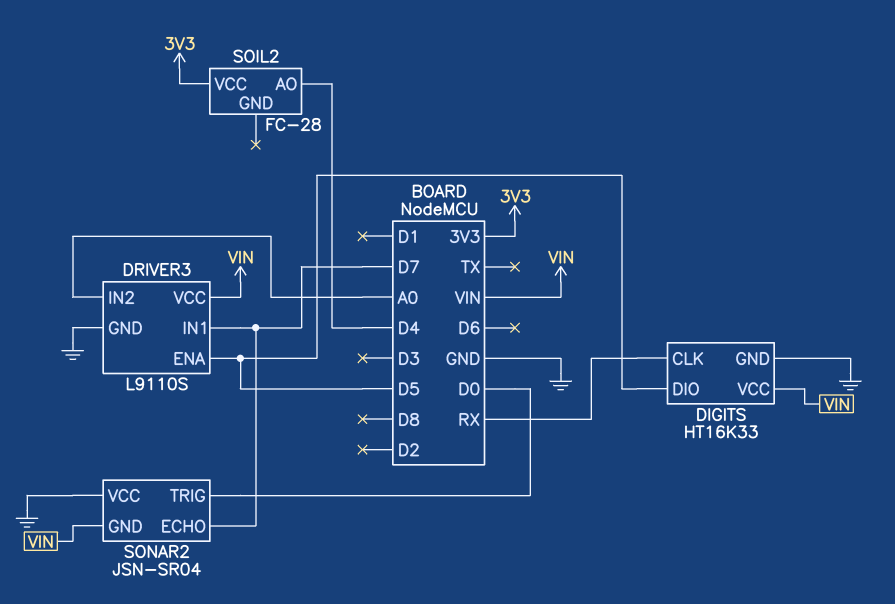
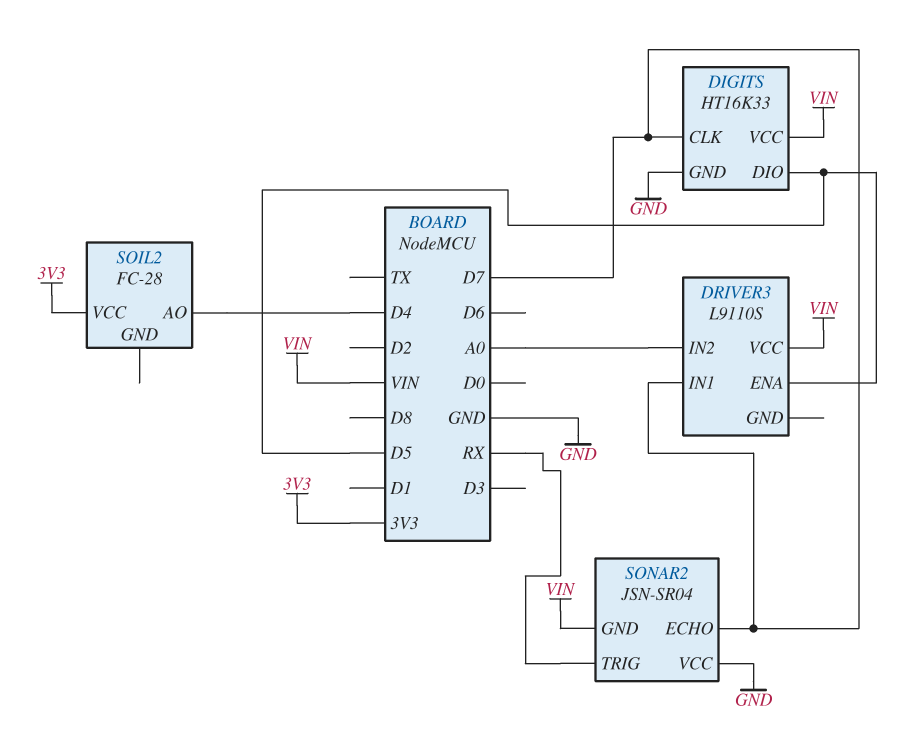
DIGITS pin CLK: RX -> D7
DRIVER3 pin GND: GND -> none
SONAR2 pin TRIG: D0 -> RX

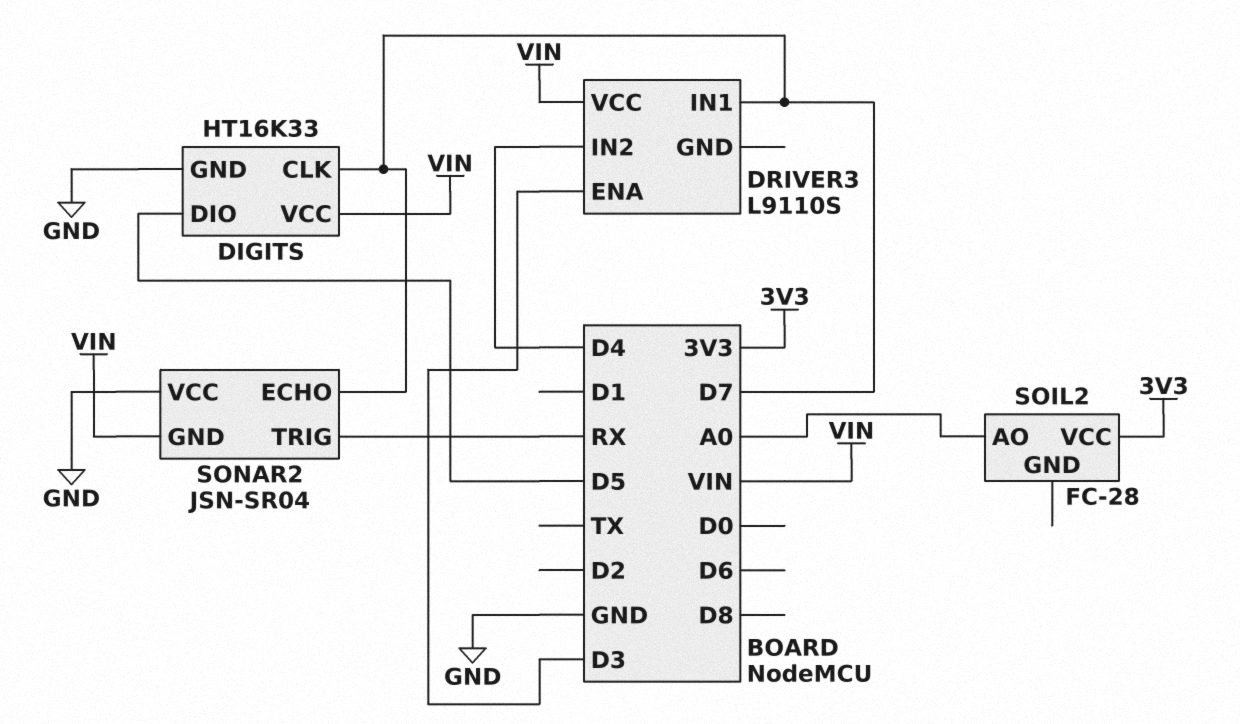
DRIVER3 pin ENA: D5 -> D3
DRIVER3 pin IN2: A0 -> D4
SOIL2 pin AO: D4 -> A0

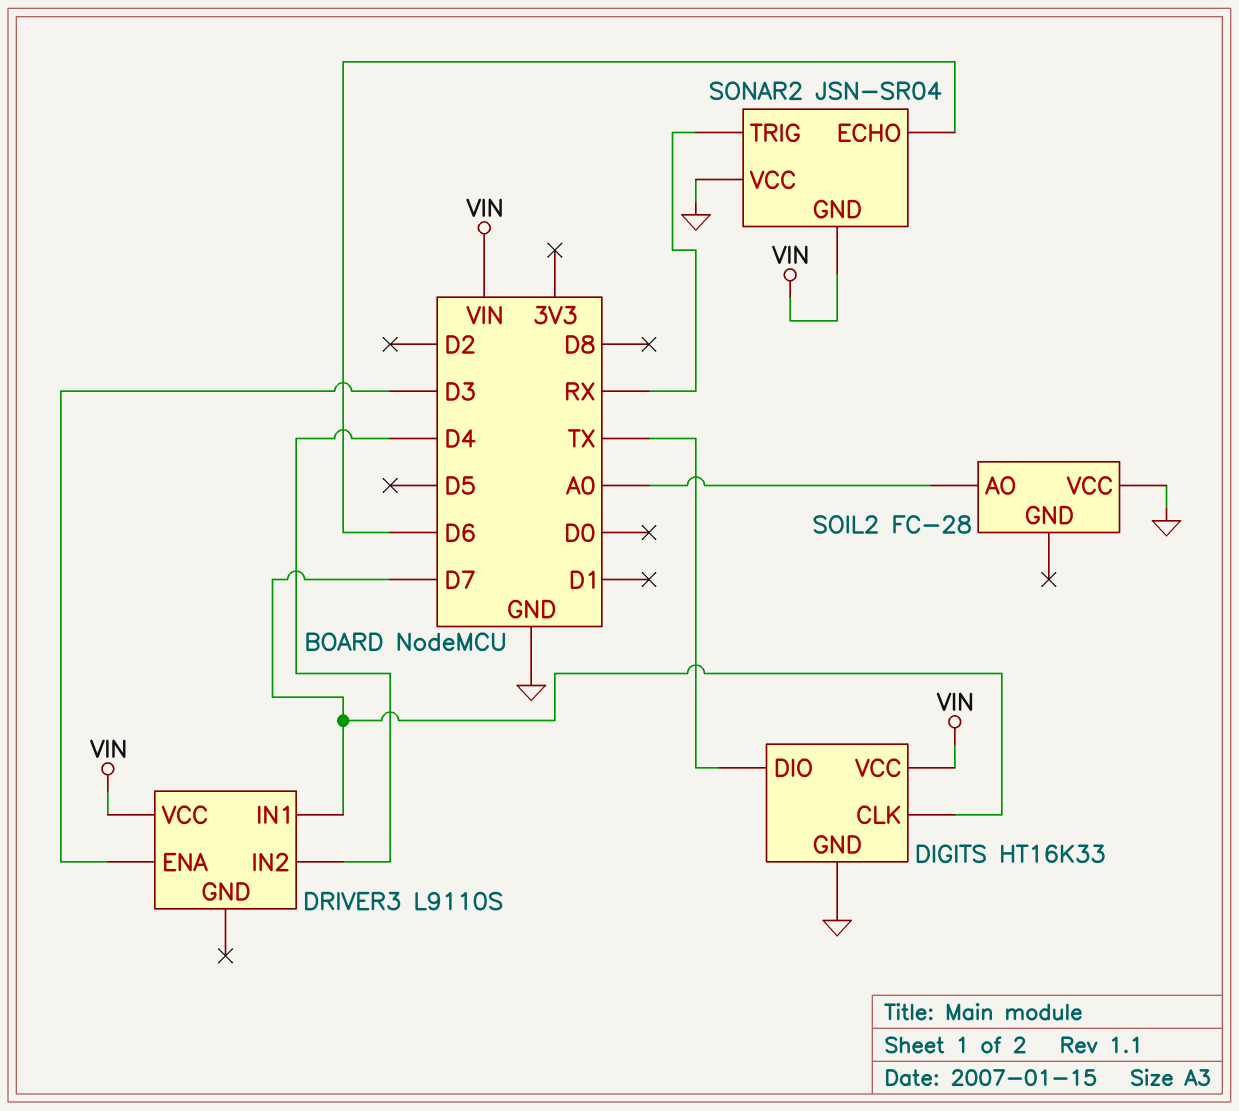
DIGITS pin DIO: D5 -> TX
SOIL2 pin VCC: 3V3 -> GND
SONAR2 pin ECHO: D7 -> D6

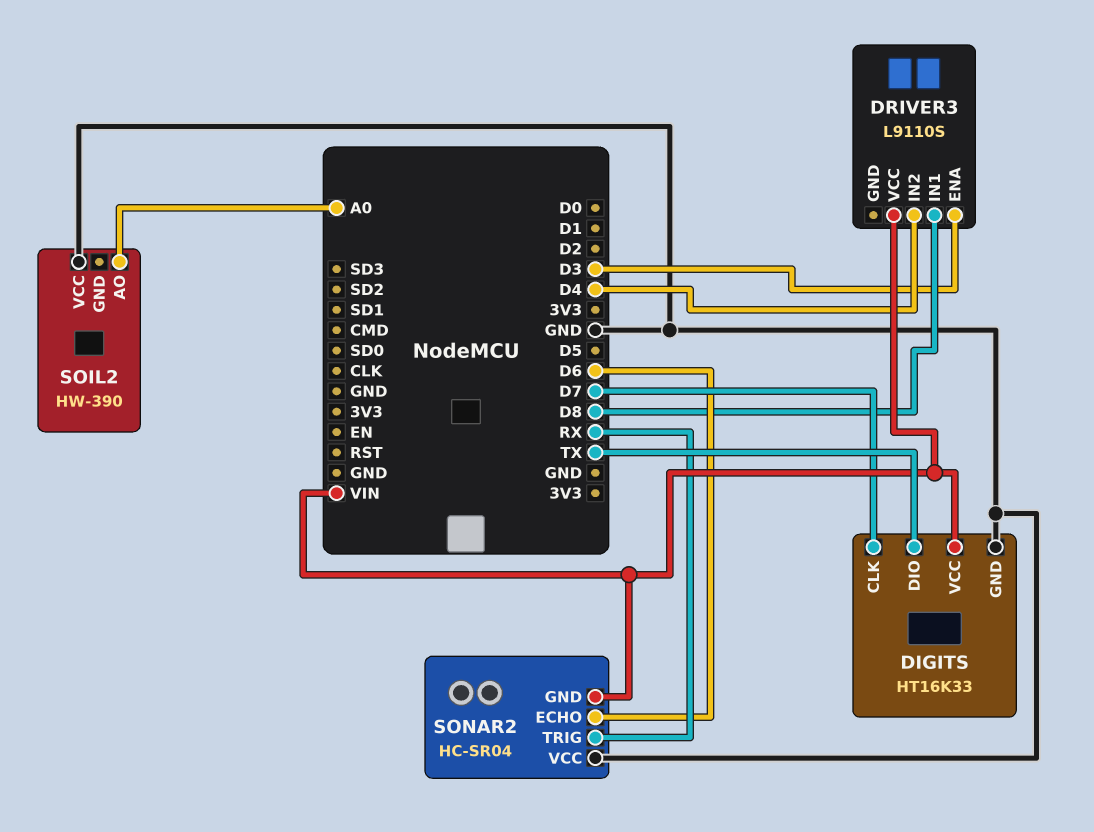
DRIVER3 pin IN1: D7 -> D8
SOIL2: FC-28 -> HW-390
SONAR2: JSN-SR04 -> HC-SR04

